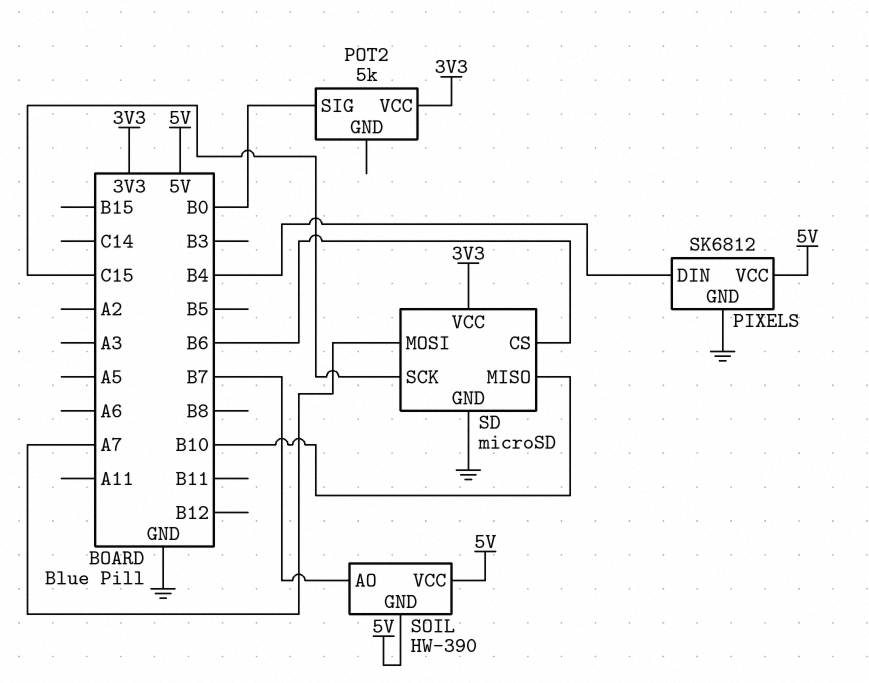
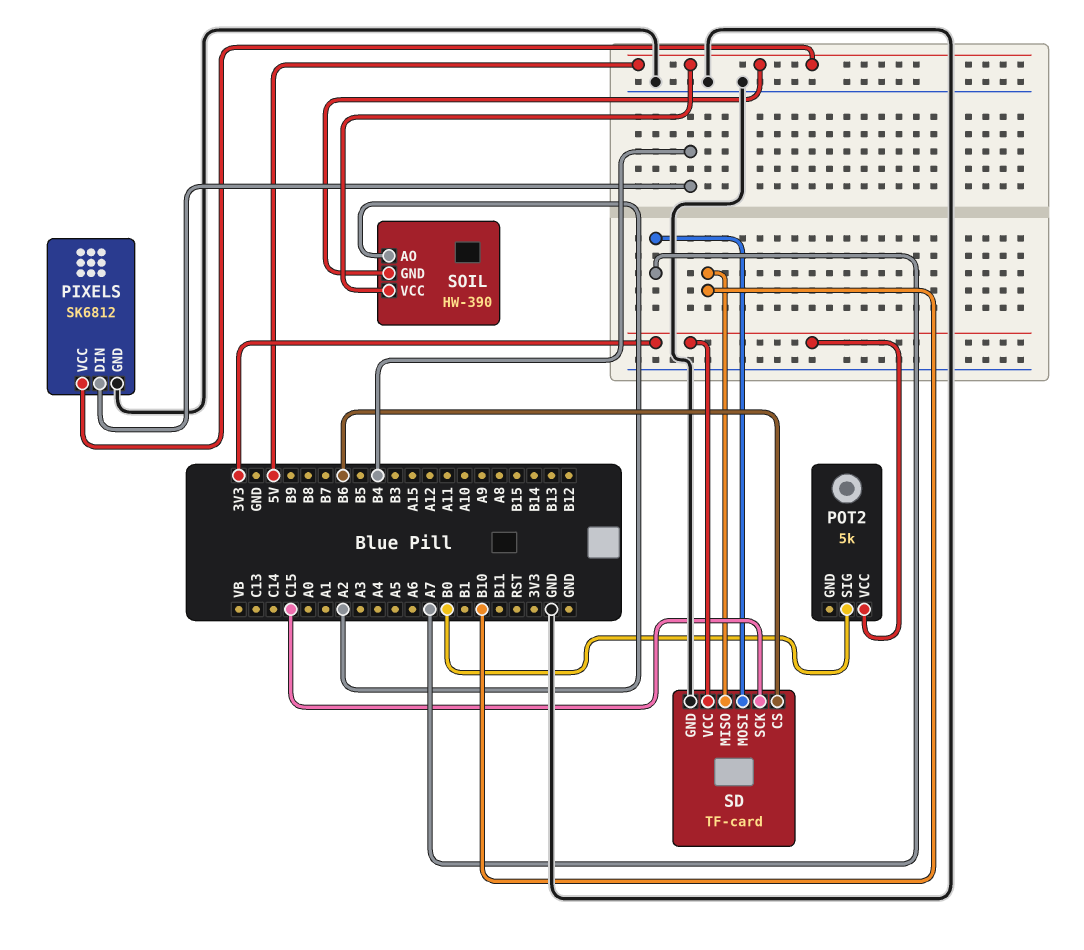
SD: microSD -> TF-card
SOIL pin AO: B7 -> A2

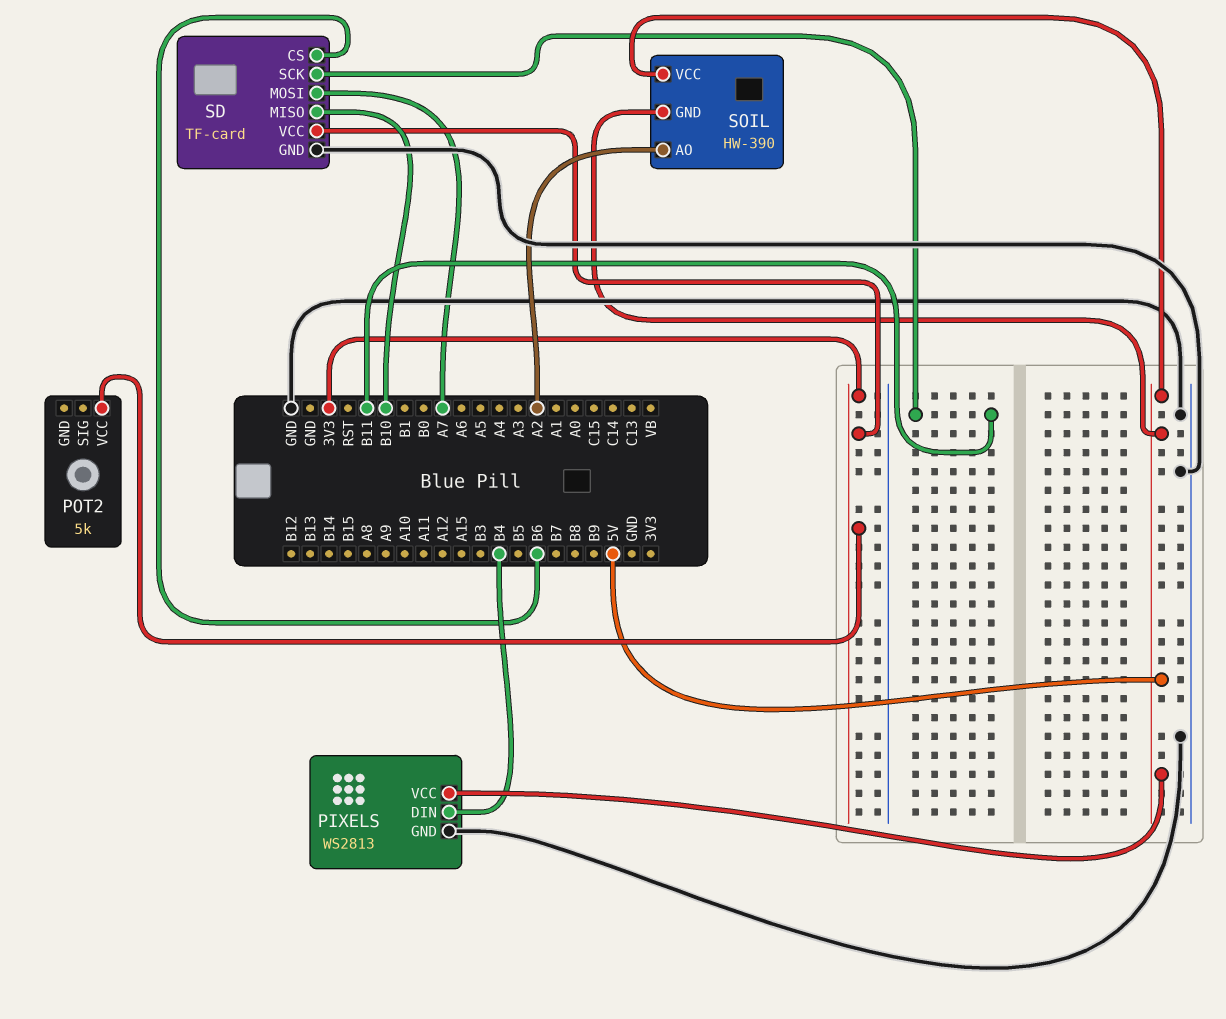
PIXELS: SK6812 -> WS2813
POT2 pin SIG: B0 -> none
SD pin SCK: C15 -> B11

